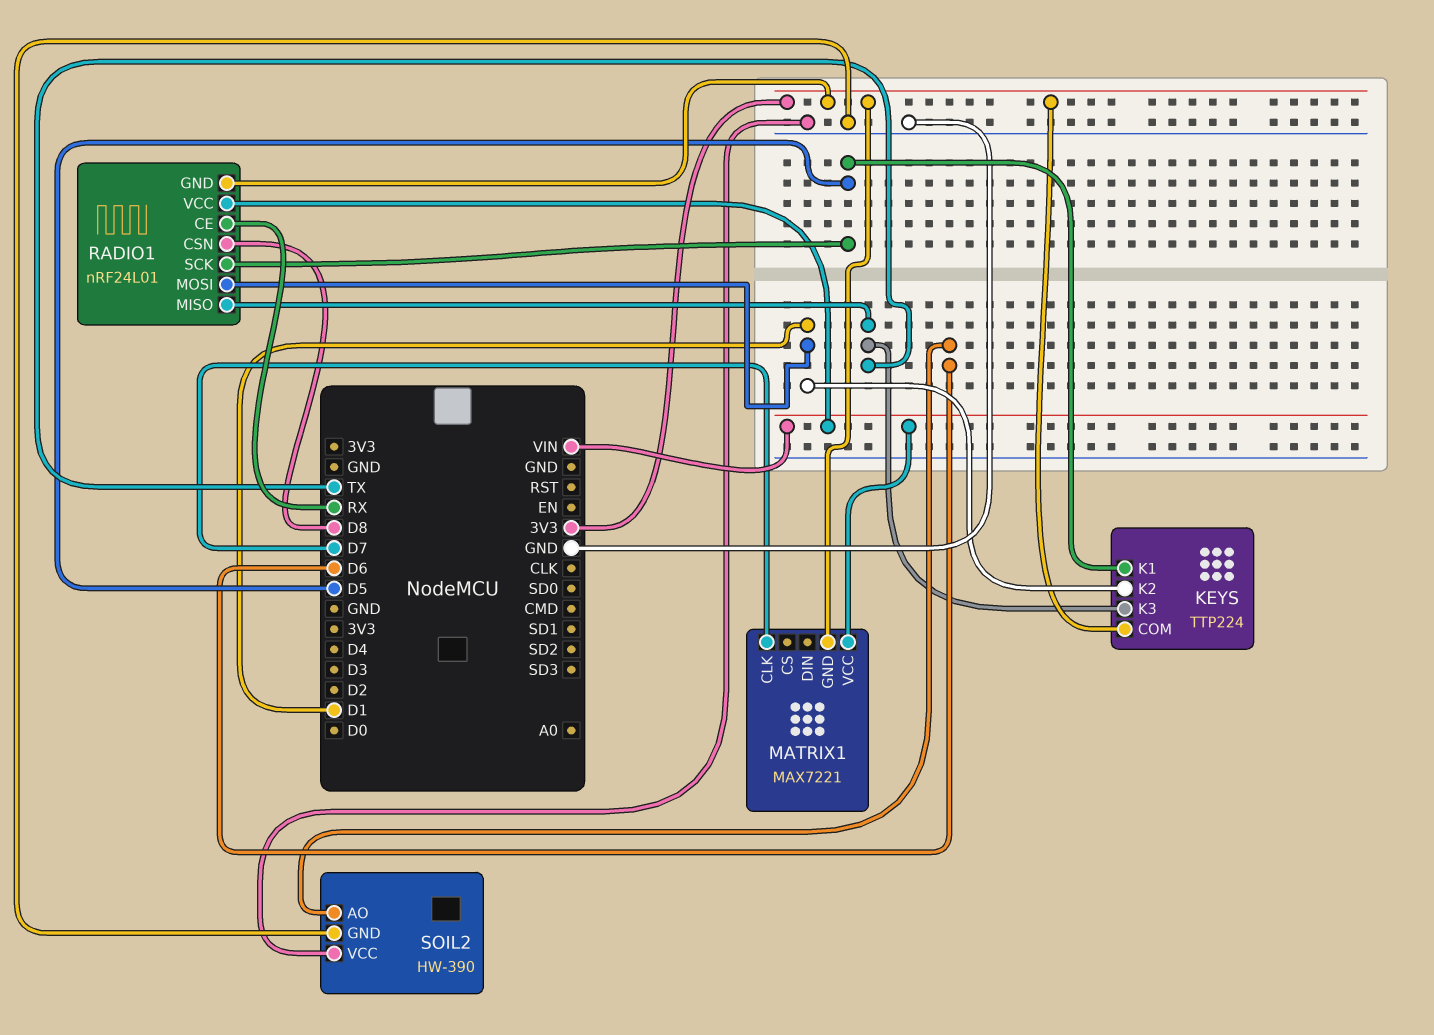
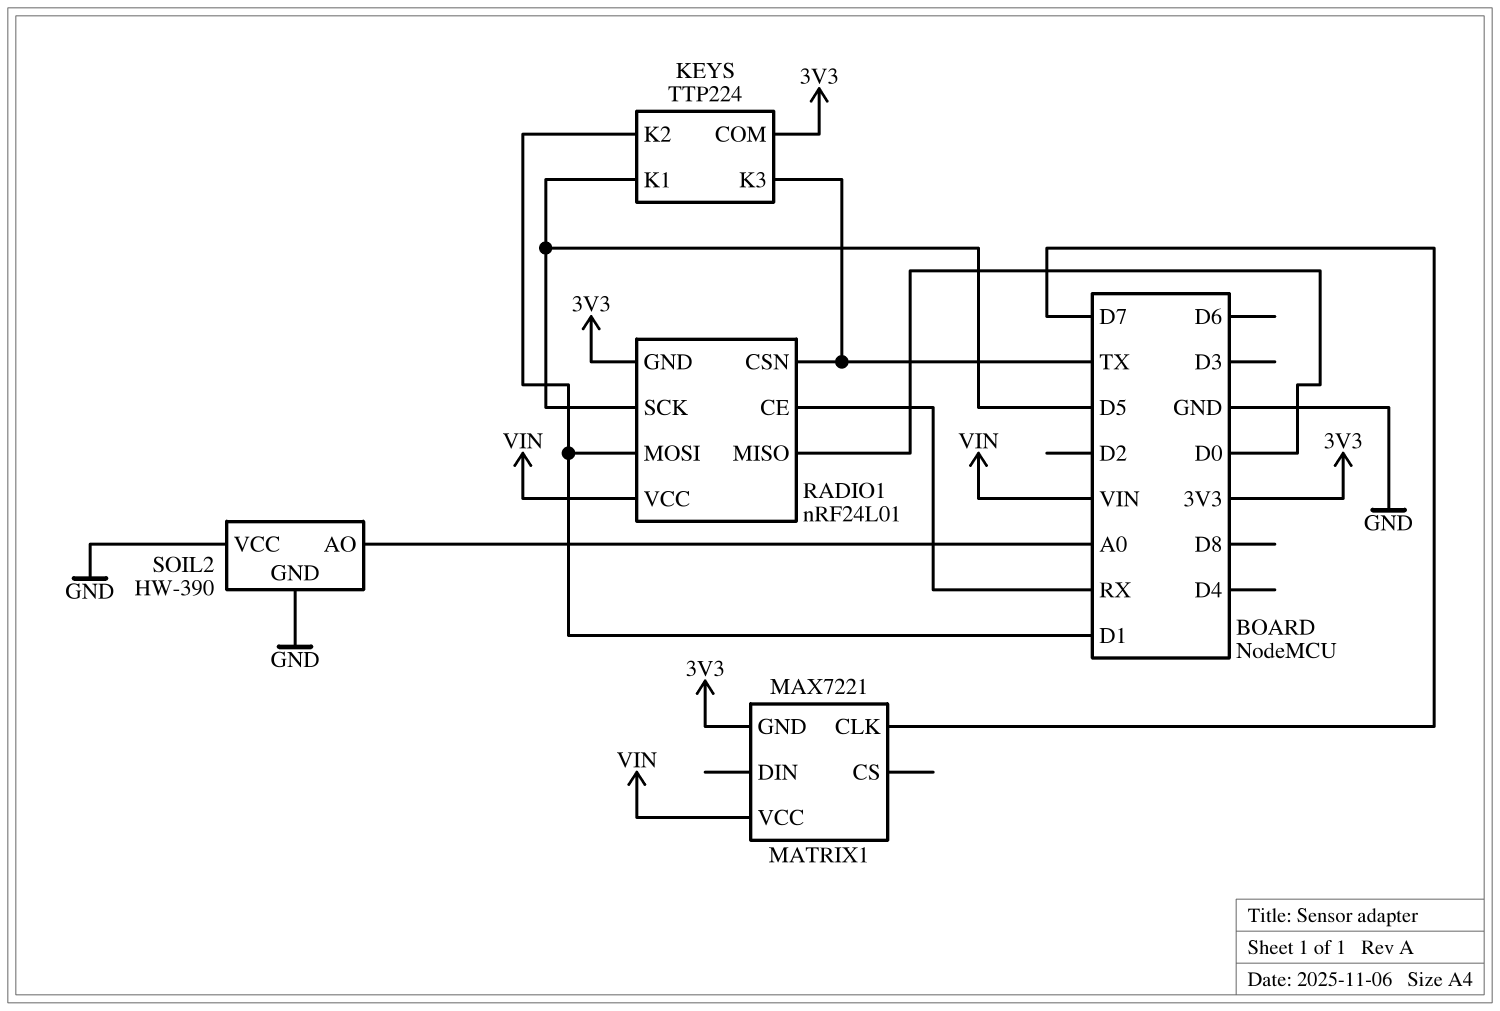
RADIO1 pin CSN: D8 -> TX
RADIO1 pin MISO: TX -> D0
SOIL2 pin AO: D6 -> A0

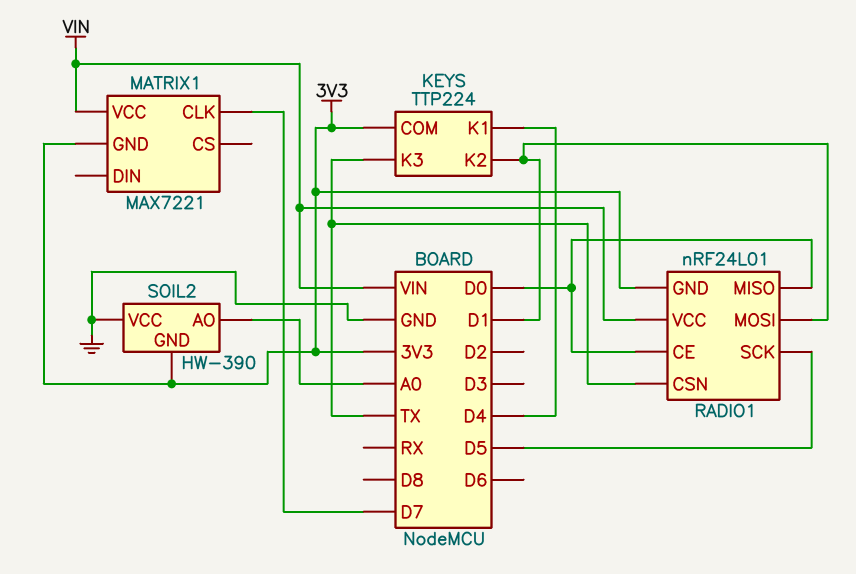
KEYS pin K1: D5 -> D4
RADIO1 pin CE: RX -> D0
SOIL2 pin GND: GND -> 3V3

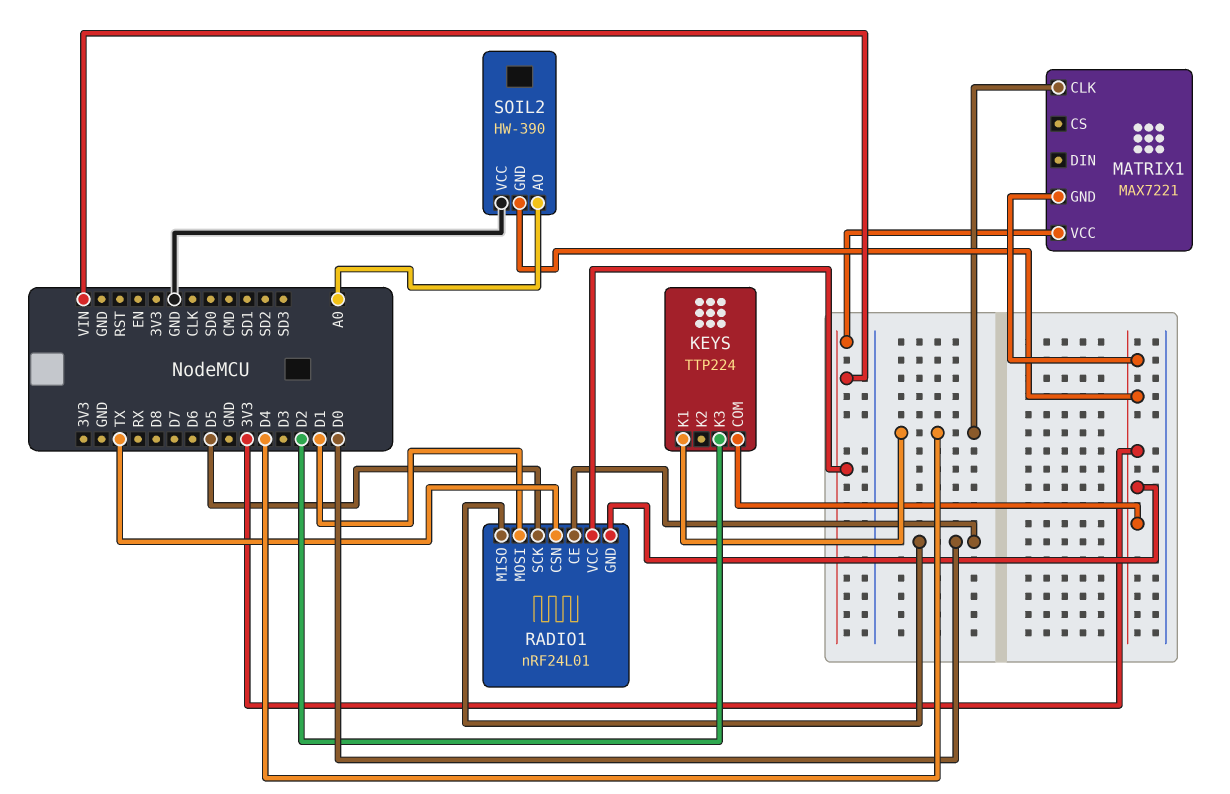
KEYS pin K2: D1 -> none
KEYS pin K3: TX -> D2
MATRIX1 pin CLK: D7 -> D4

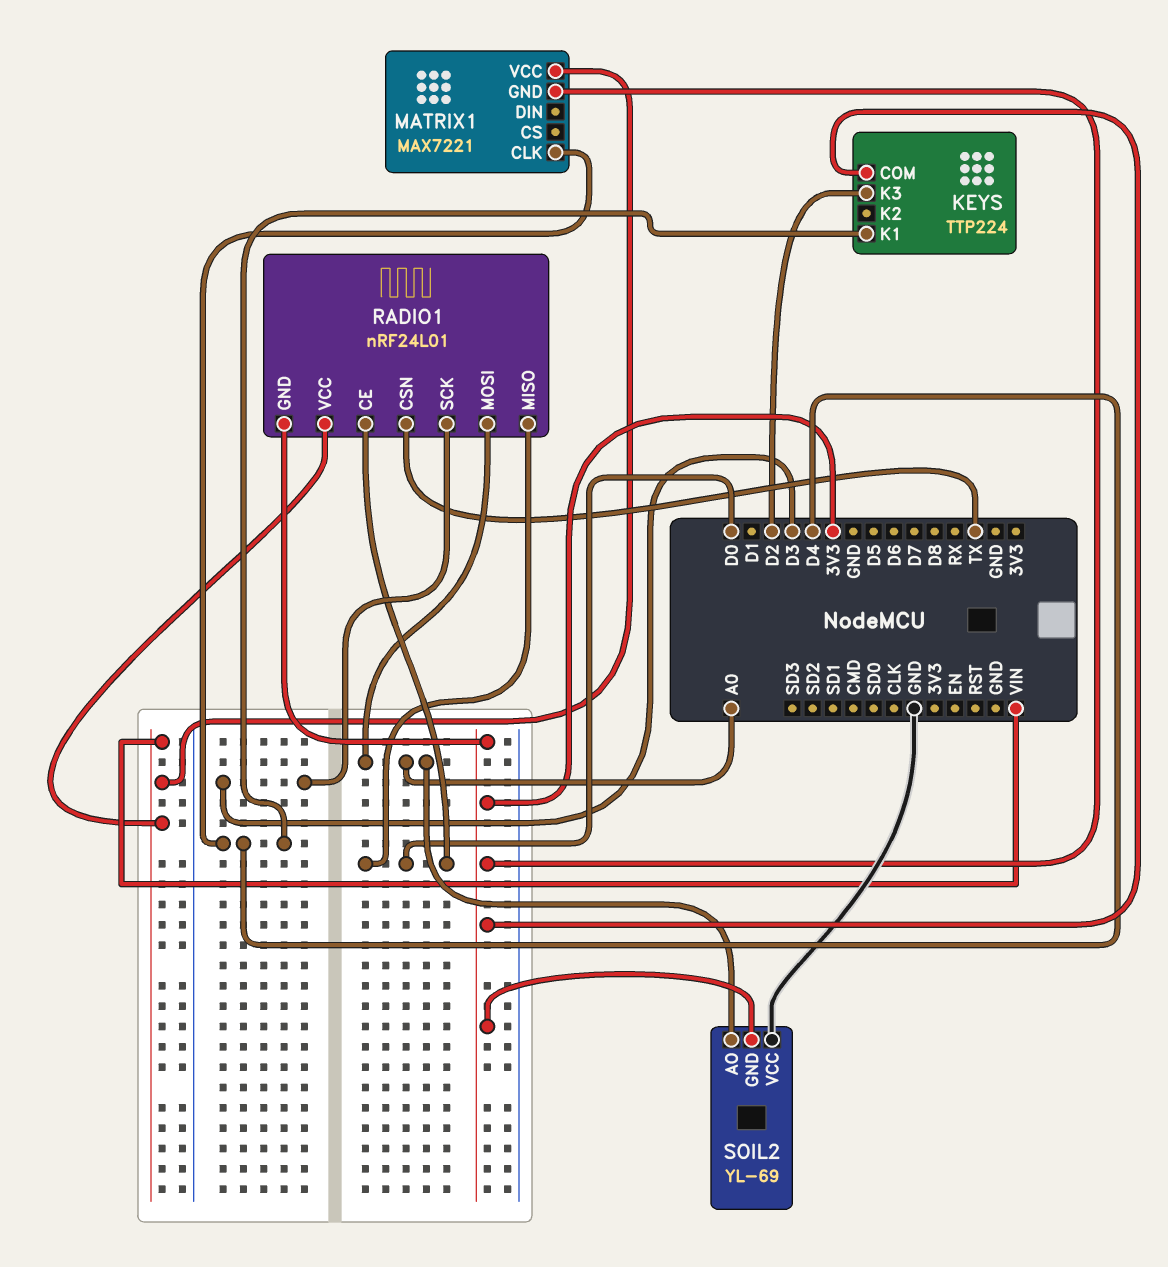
RADIO1 pin MOSI: D1 -> A0
RADIO1 pin SCK: D5 -> D3
SOIL2: HW-390 -> YL-69

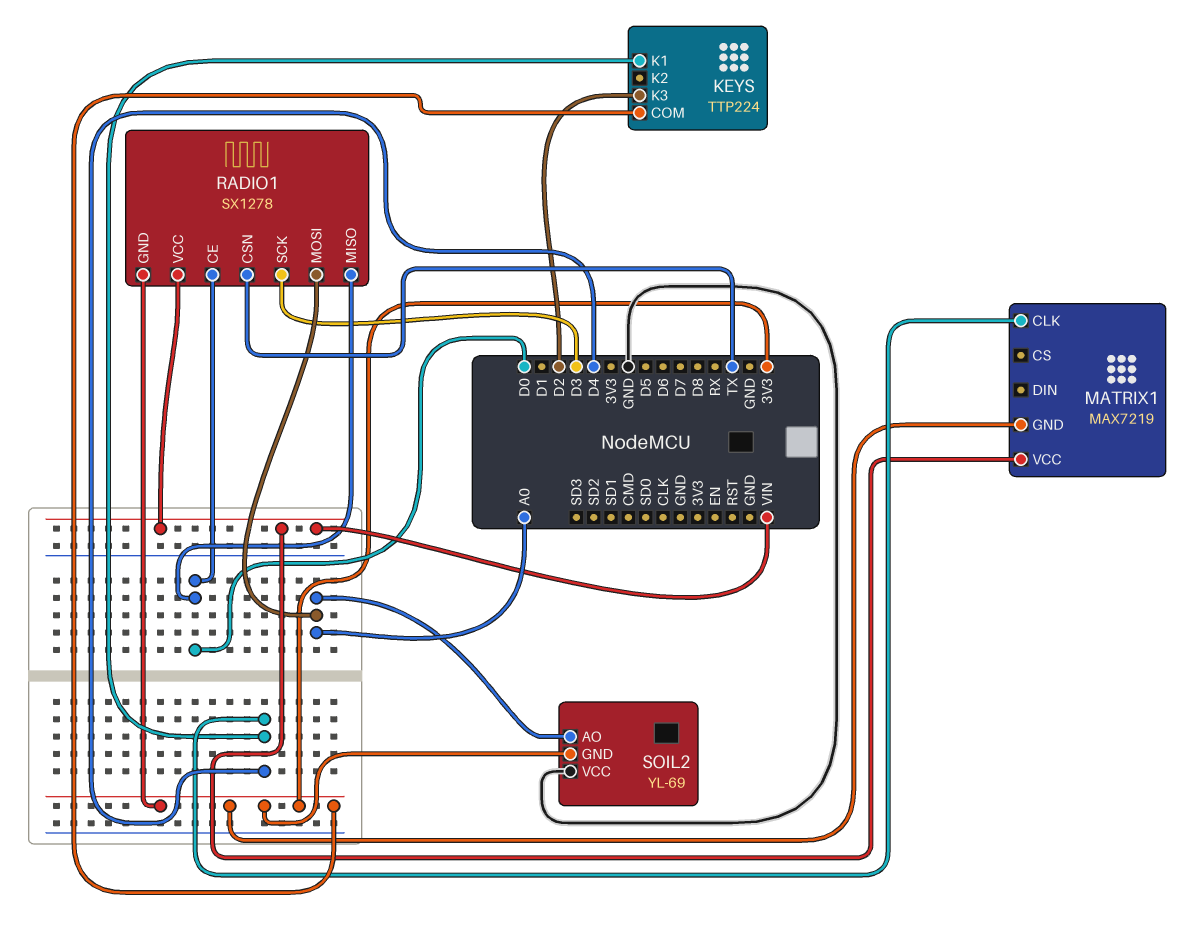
MATRIX1: MAX7221 -> MAX7219
RADIO1: nRF24L01 -> SX1278

